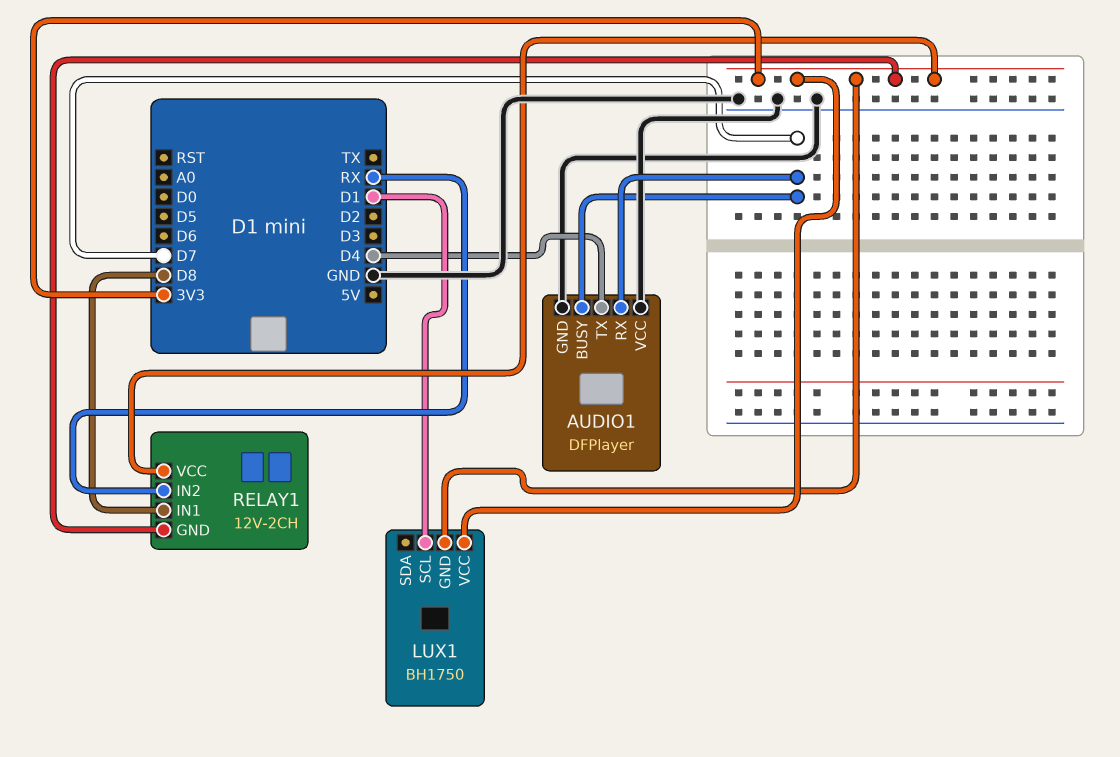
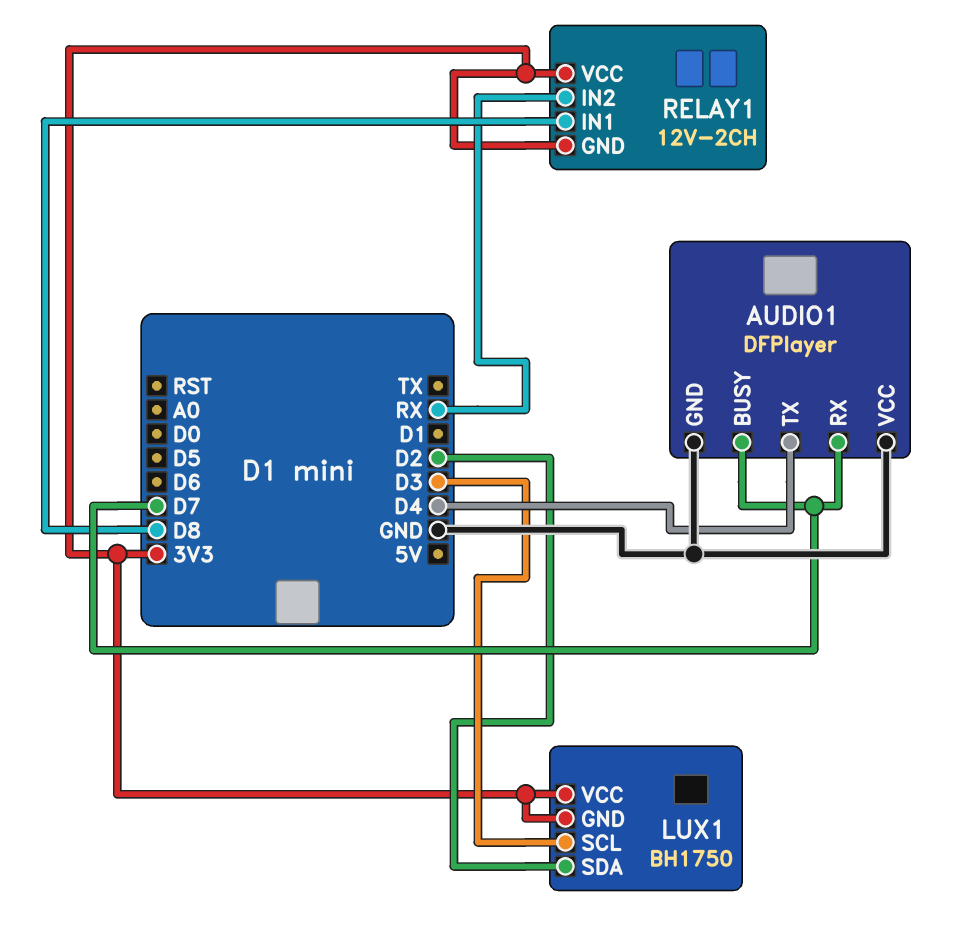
LUX1 pin SCL: D1 -> D3
LUX1 pin SDA: none -> D2

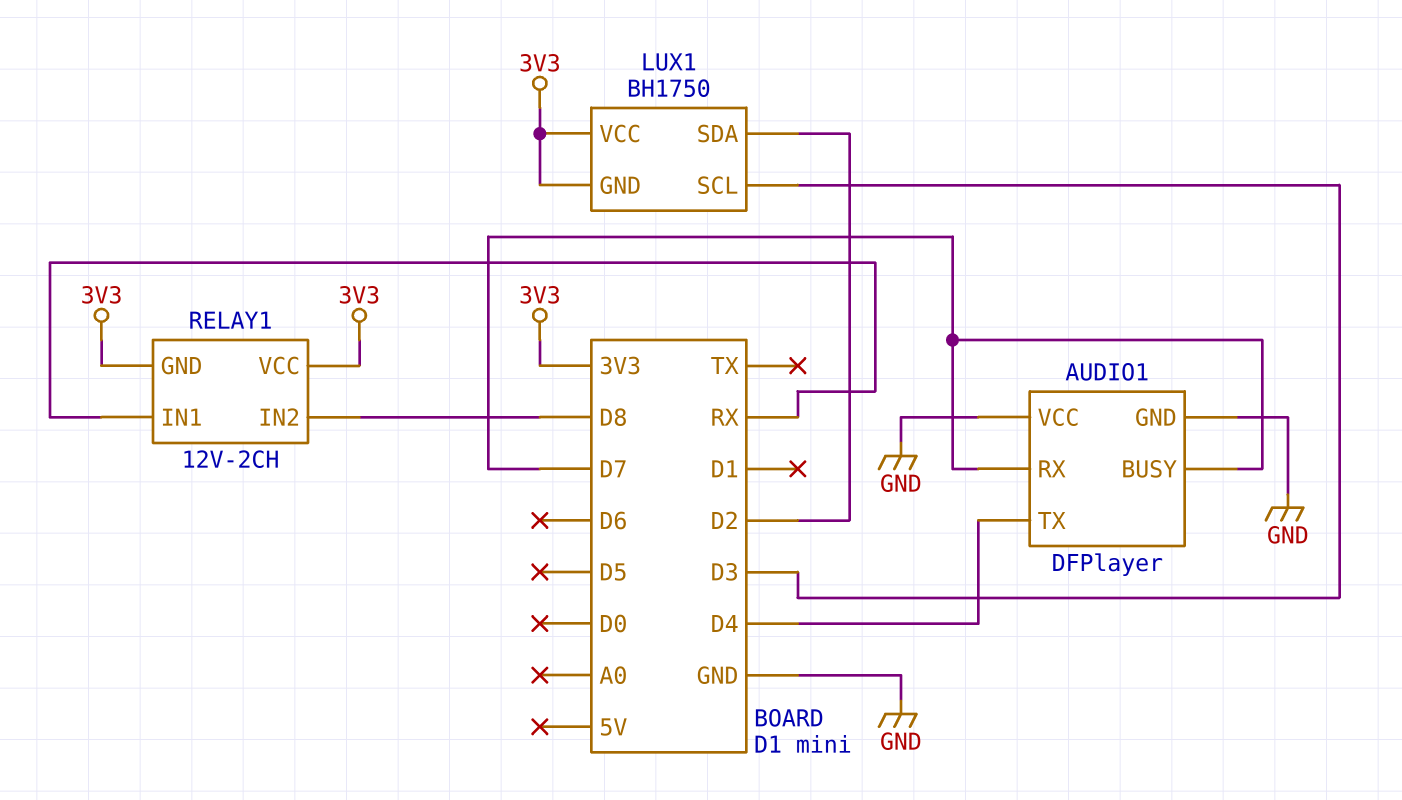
RELAY1 pin IN1: D8 -> RX
RELAY1 pin IN2: RX -> D8

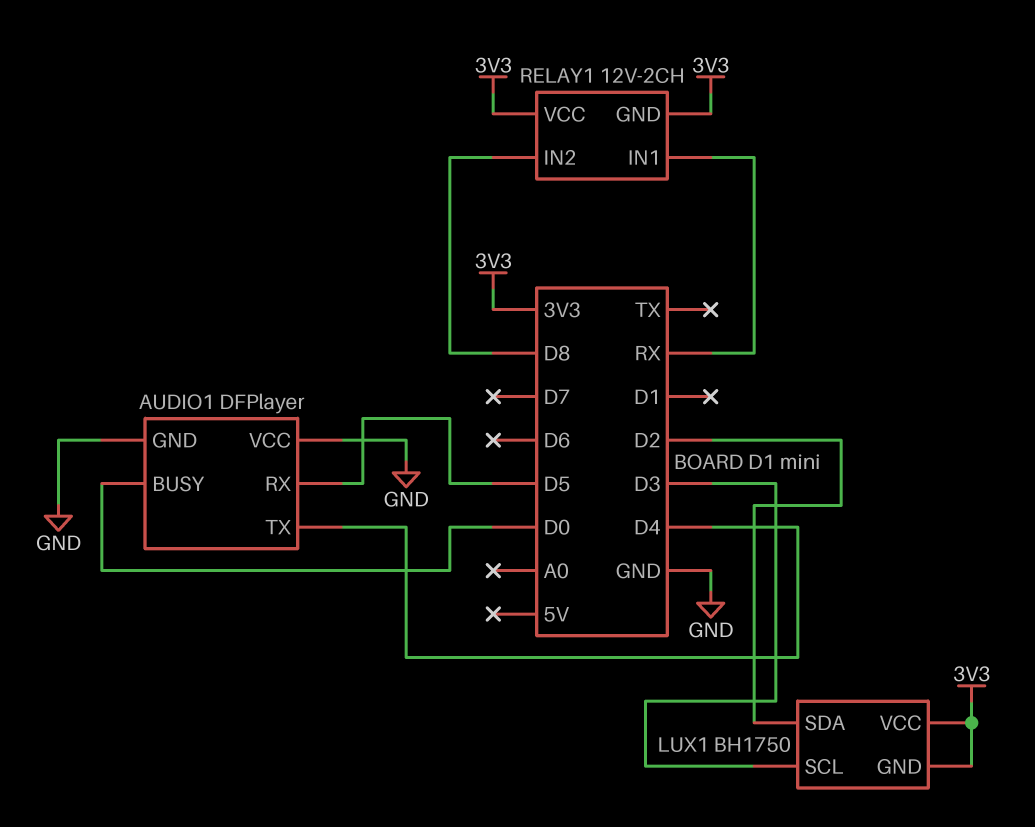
AUDIO1 pin BUSY: D7 -> D0
AUDIO1 pin RX: D7 -> D5

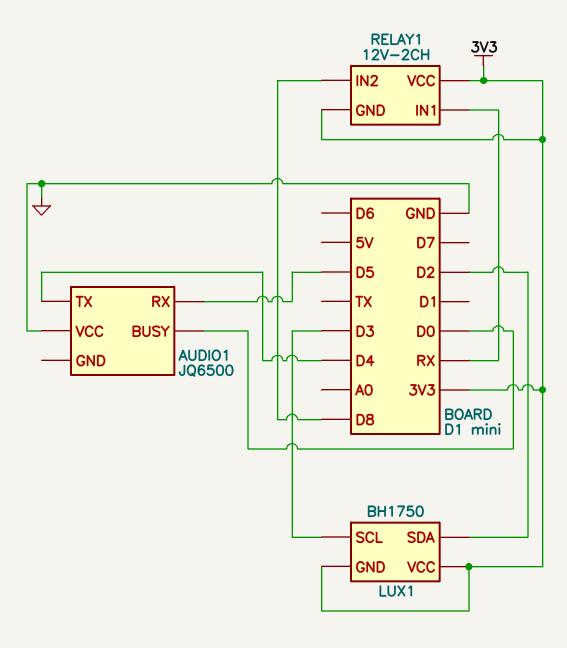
AUDIO1: DFPlayer -> JQ6500
AUDIO1 pin GND: GND -> none

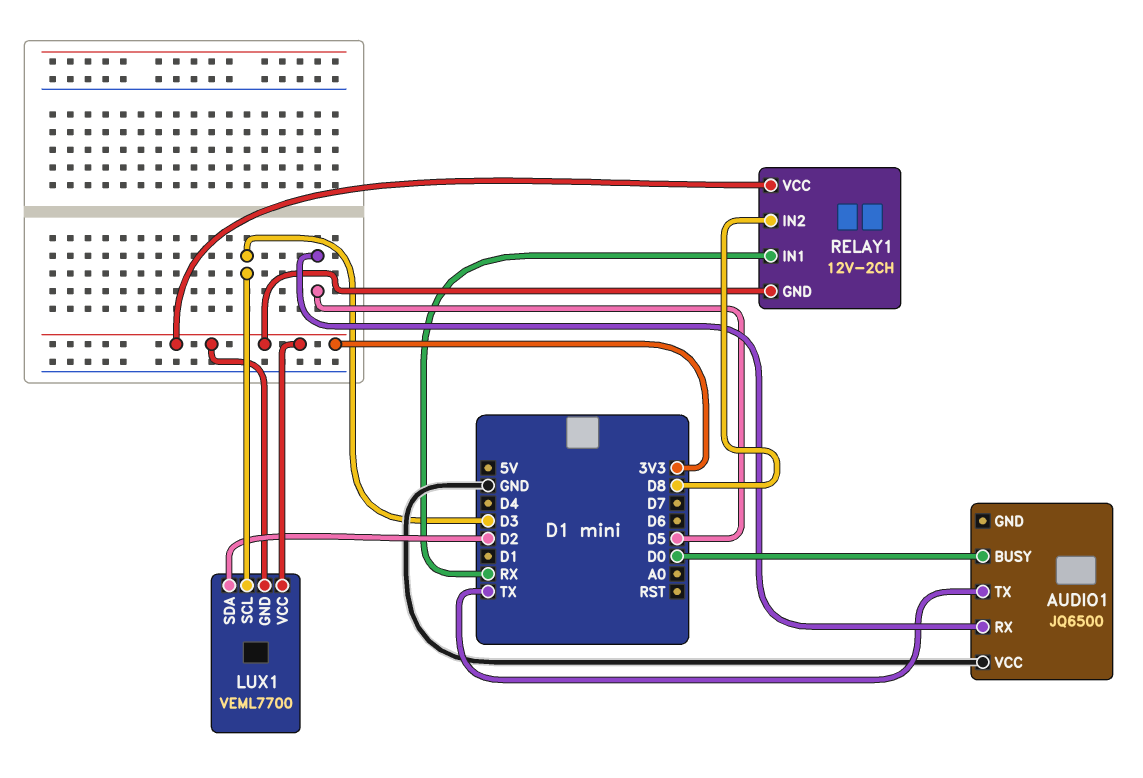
AUDIO1 pin TX: D4 -> TX
LUX1: BH1750 -> VEML7700

